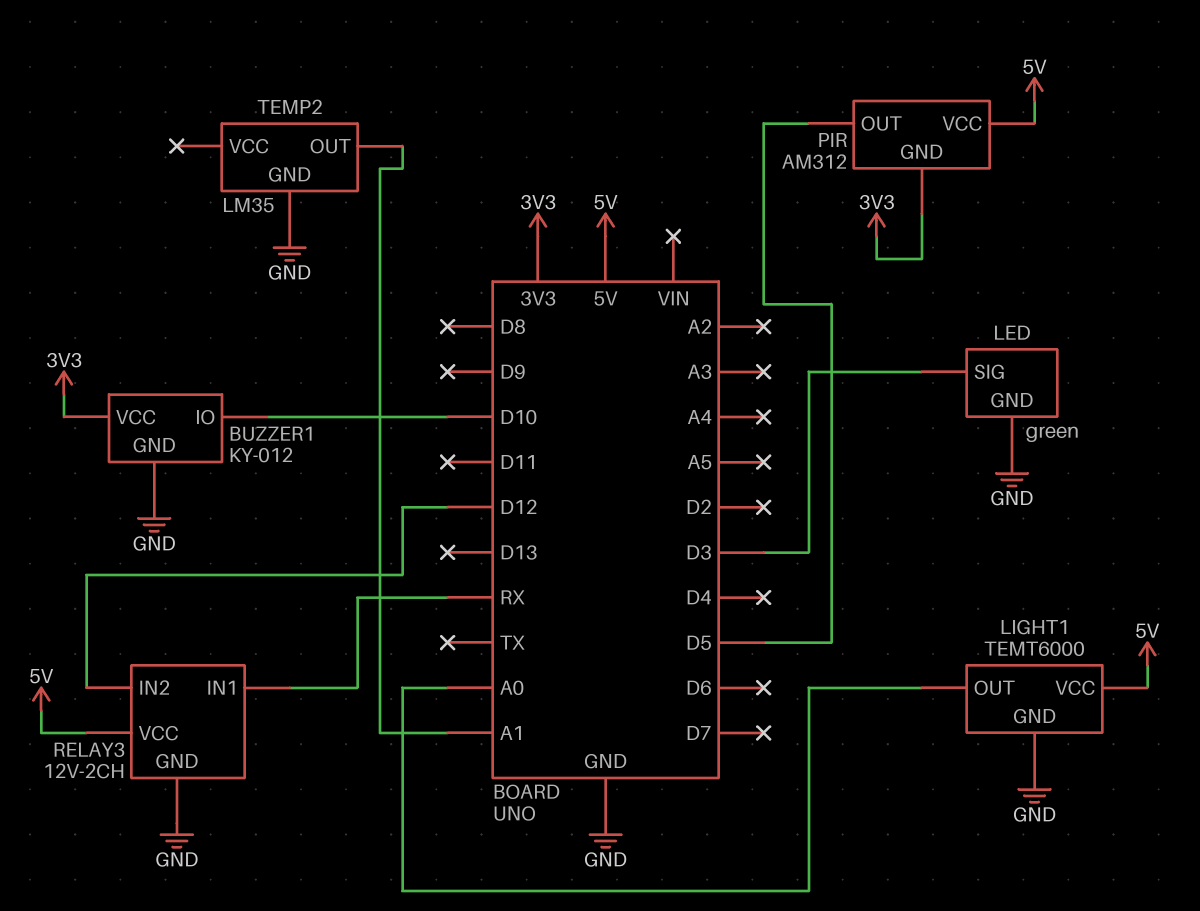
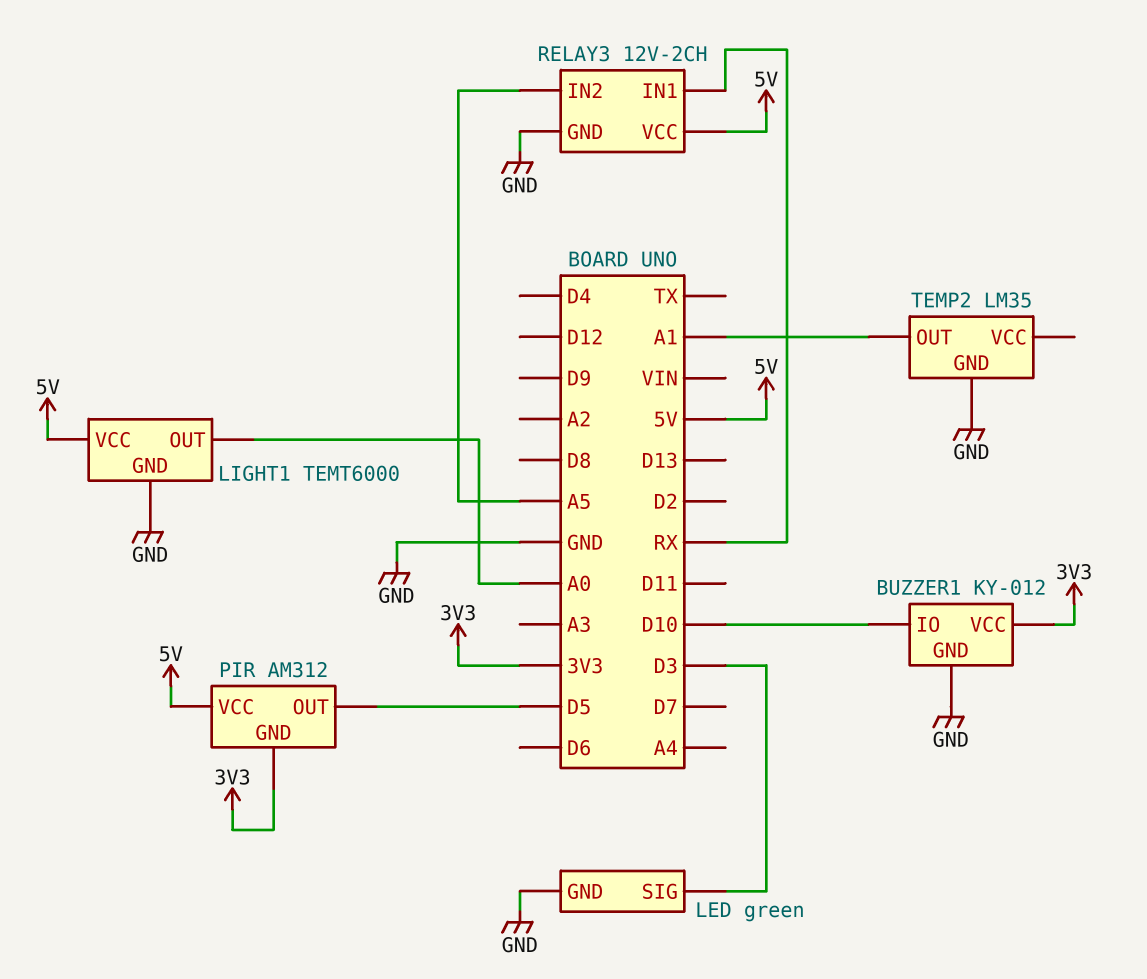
RELAY3 pin IN2: D12 -> A5

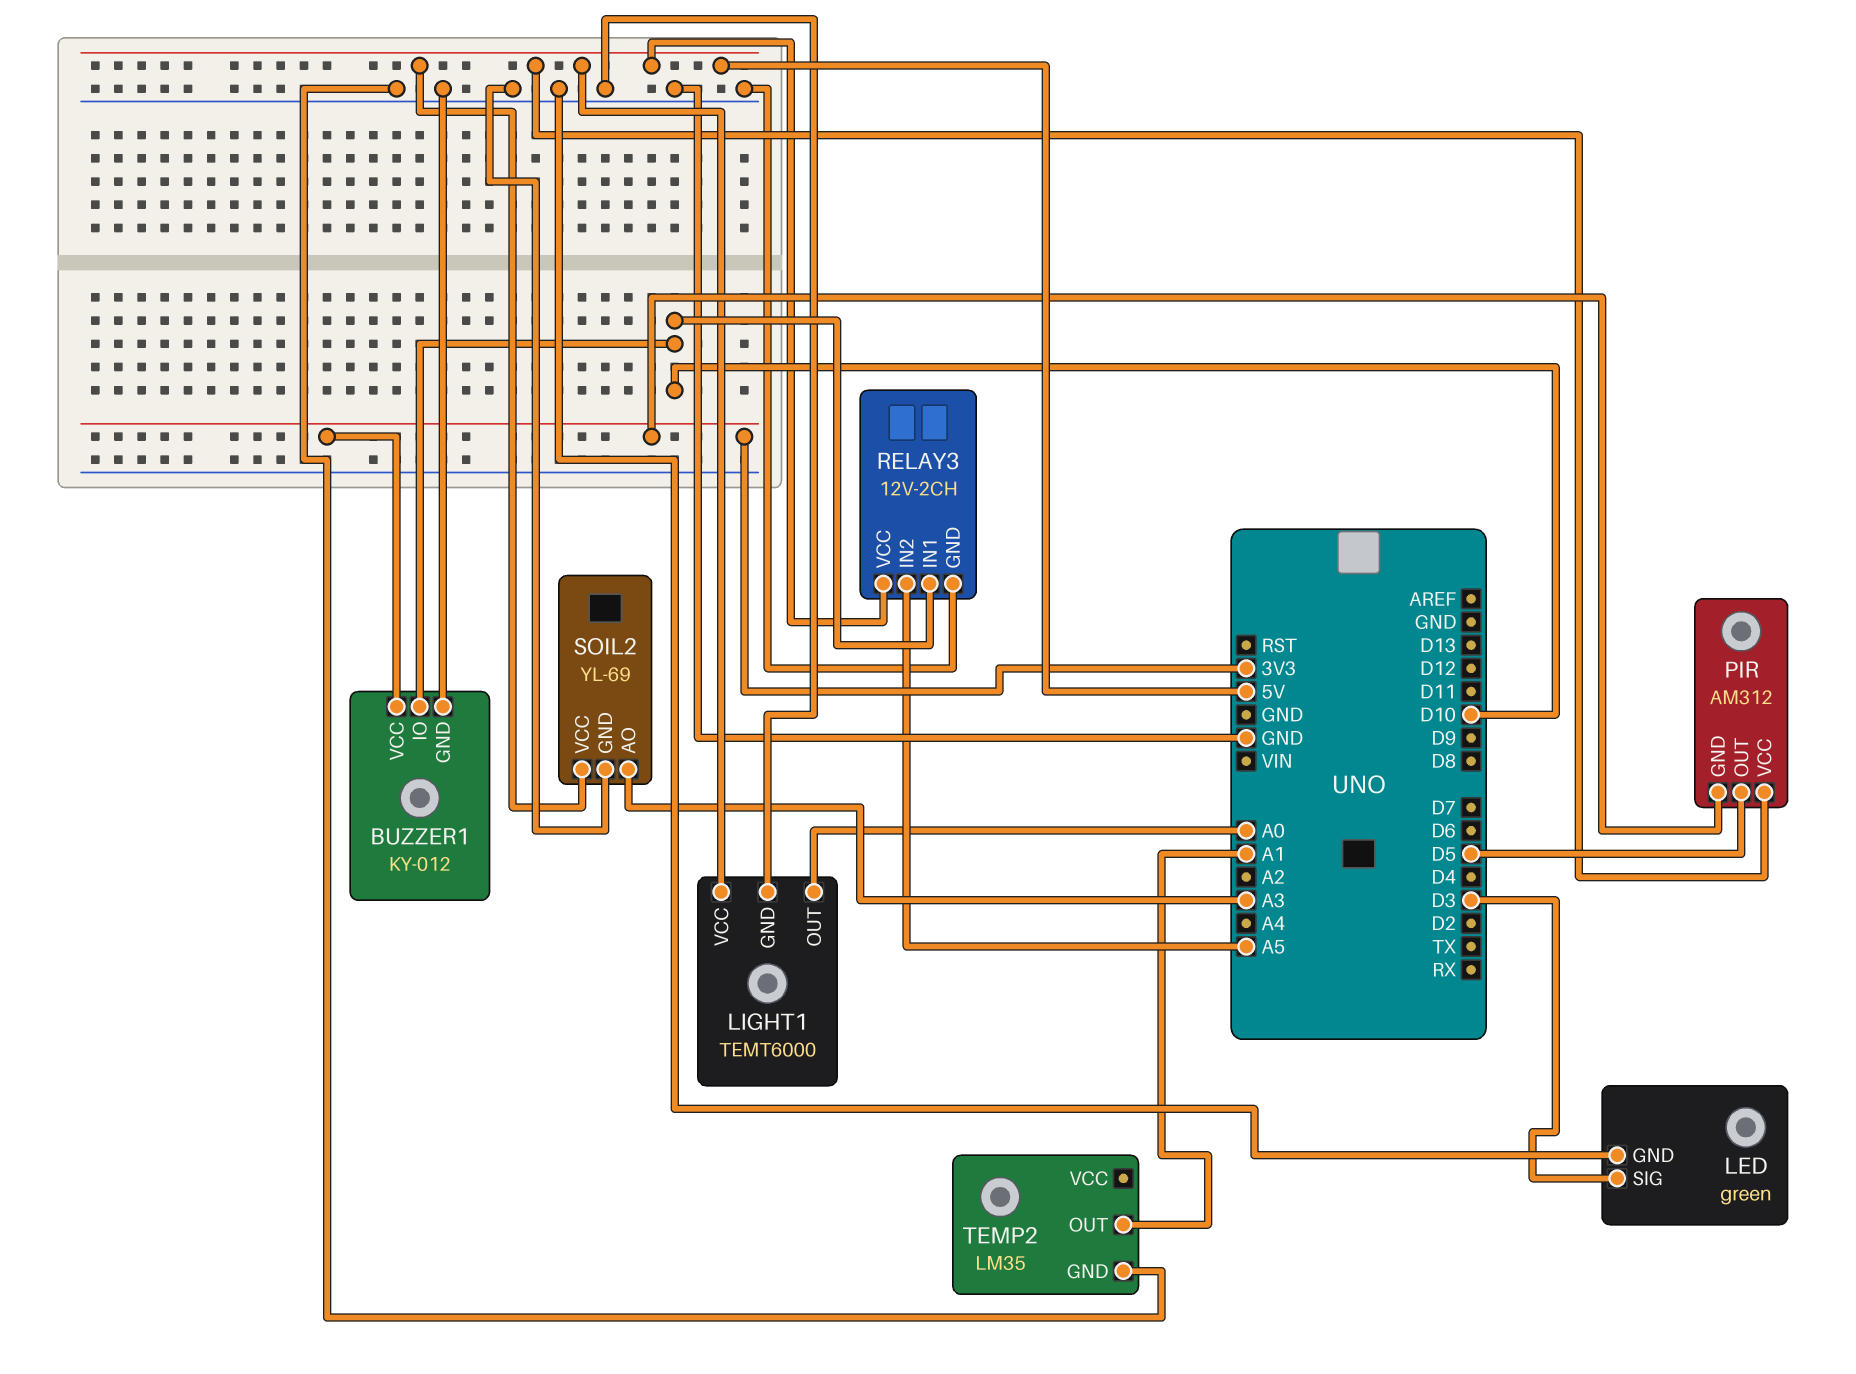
RELAY3 pin IN1: RX -> D10
SOIL2: none -> YL-69
SOIL2 pin AO: none -> A3
SOIL2 pin GND: none -> GND
SOIL2 pin VCC: none -> 5V

